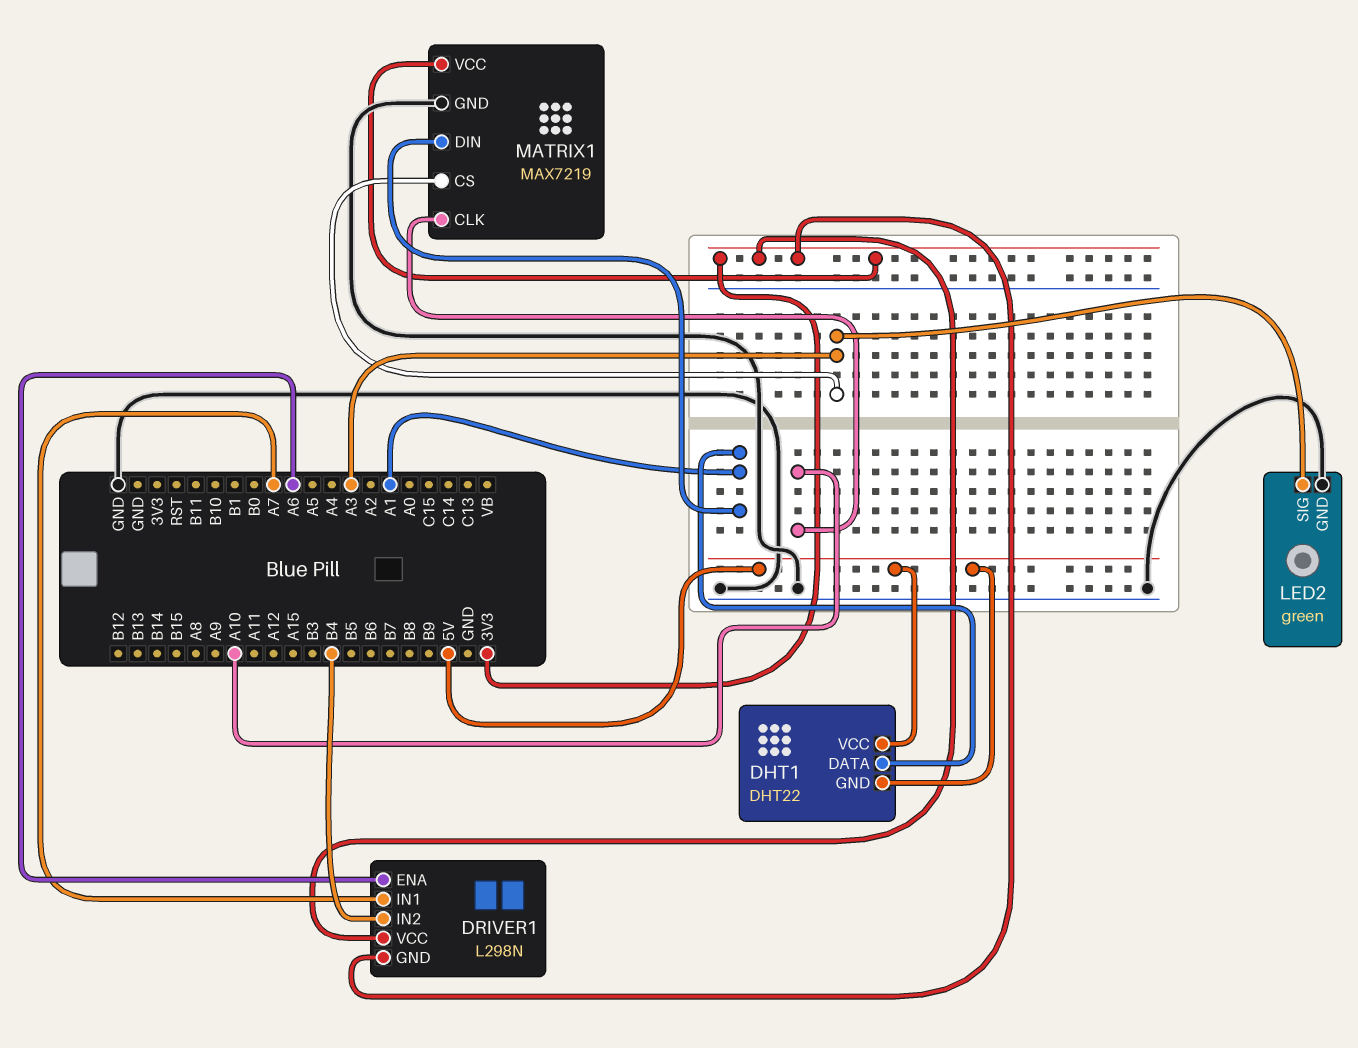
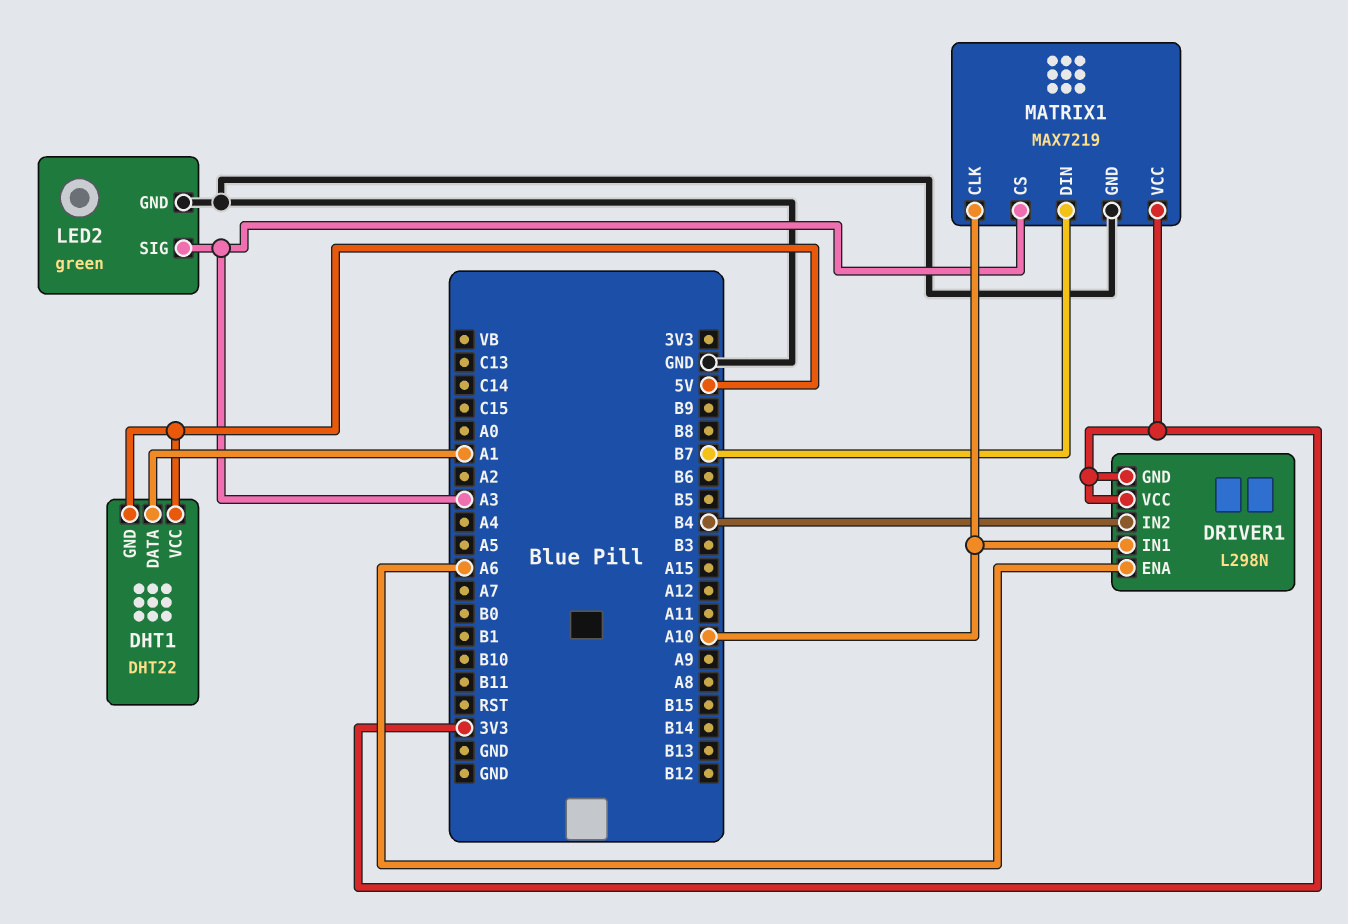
DRIVER1 pin IN1: A7 -> A10
MATRIX1 pin DIN: A1 -> B7

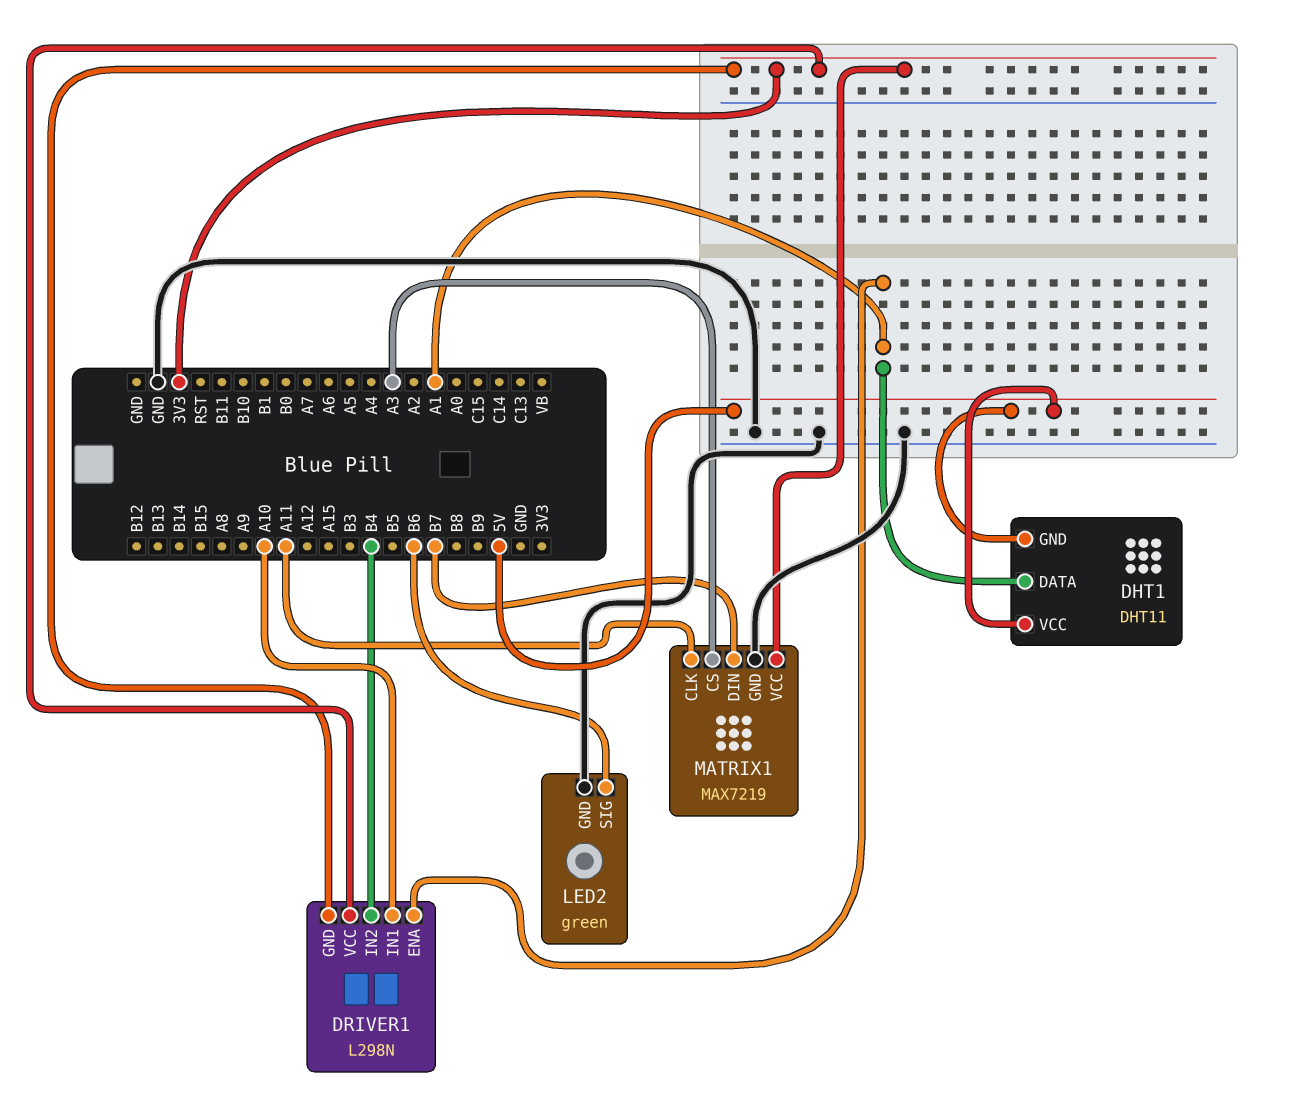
DHT1: DHT22 -> DHT11
DRIVER1 pin ENA: A6 -> A1
LED2 pin SIG: A3 -> B6
MATRIX1 pin CLK: A10 -> A11

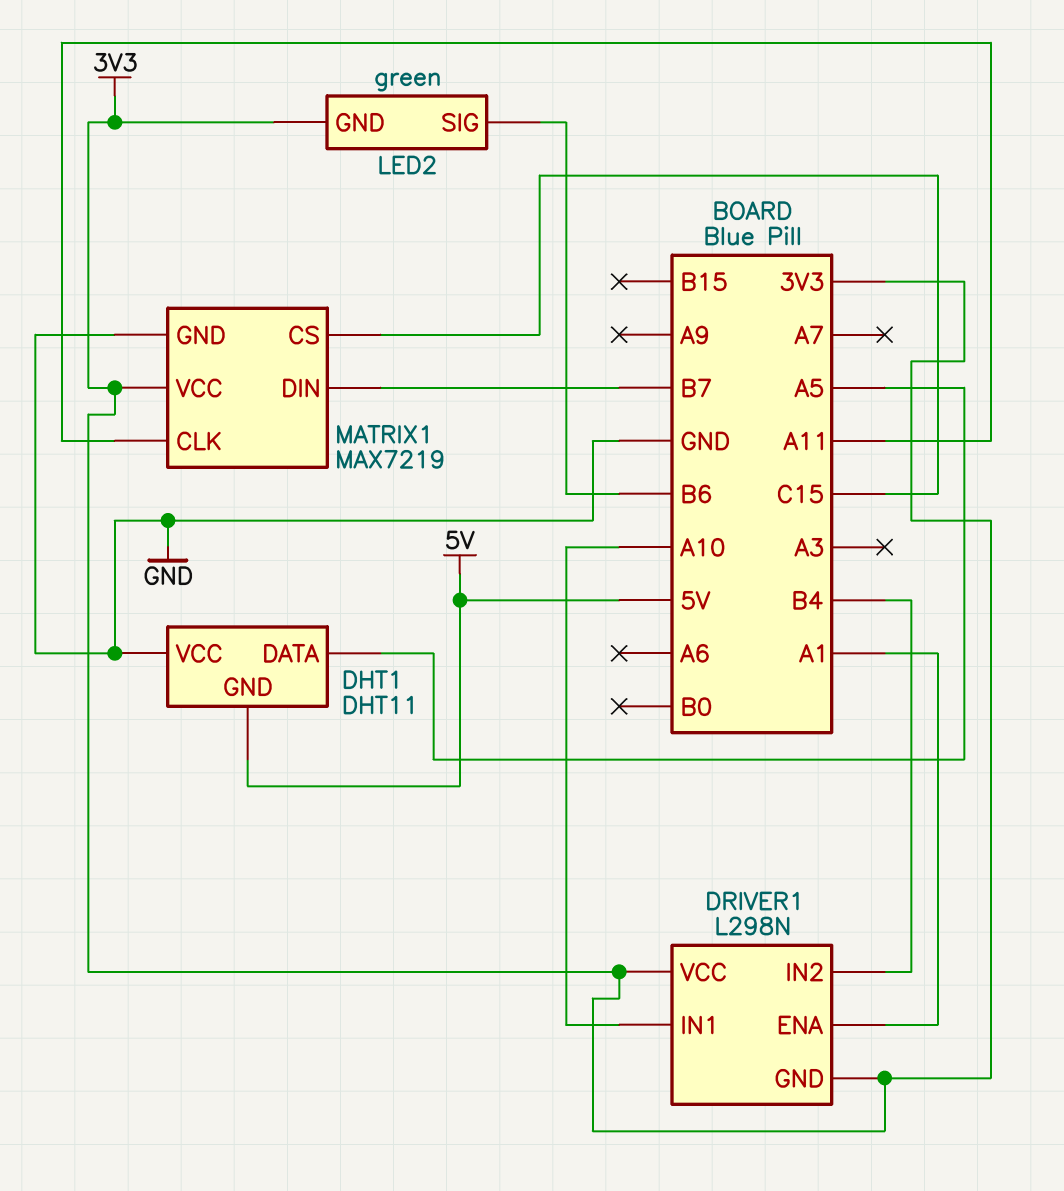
DHT1 pin DATA: A1 -> A5
DHT1 pin VCC: 5V -> GND
LED2 pin GND: GND -> 3V3
MATRIX1 pin CS: A3 -> C15

